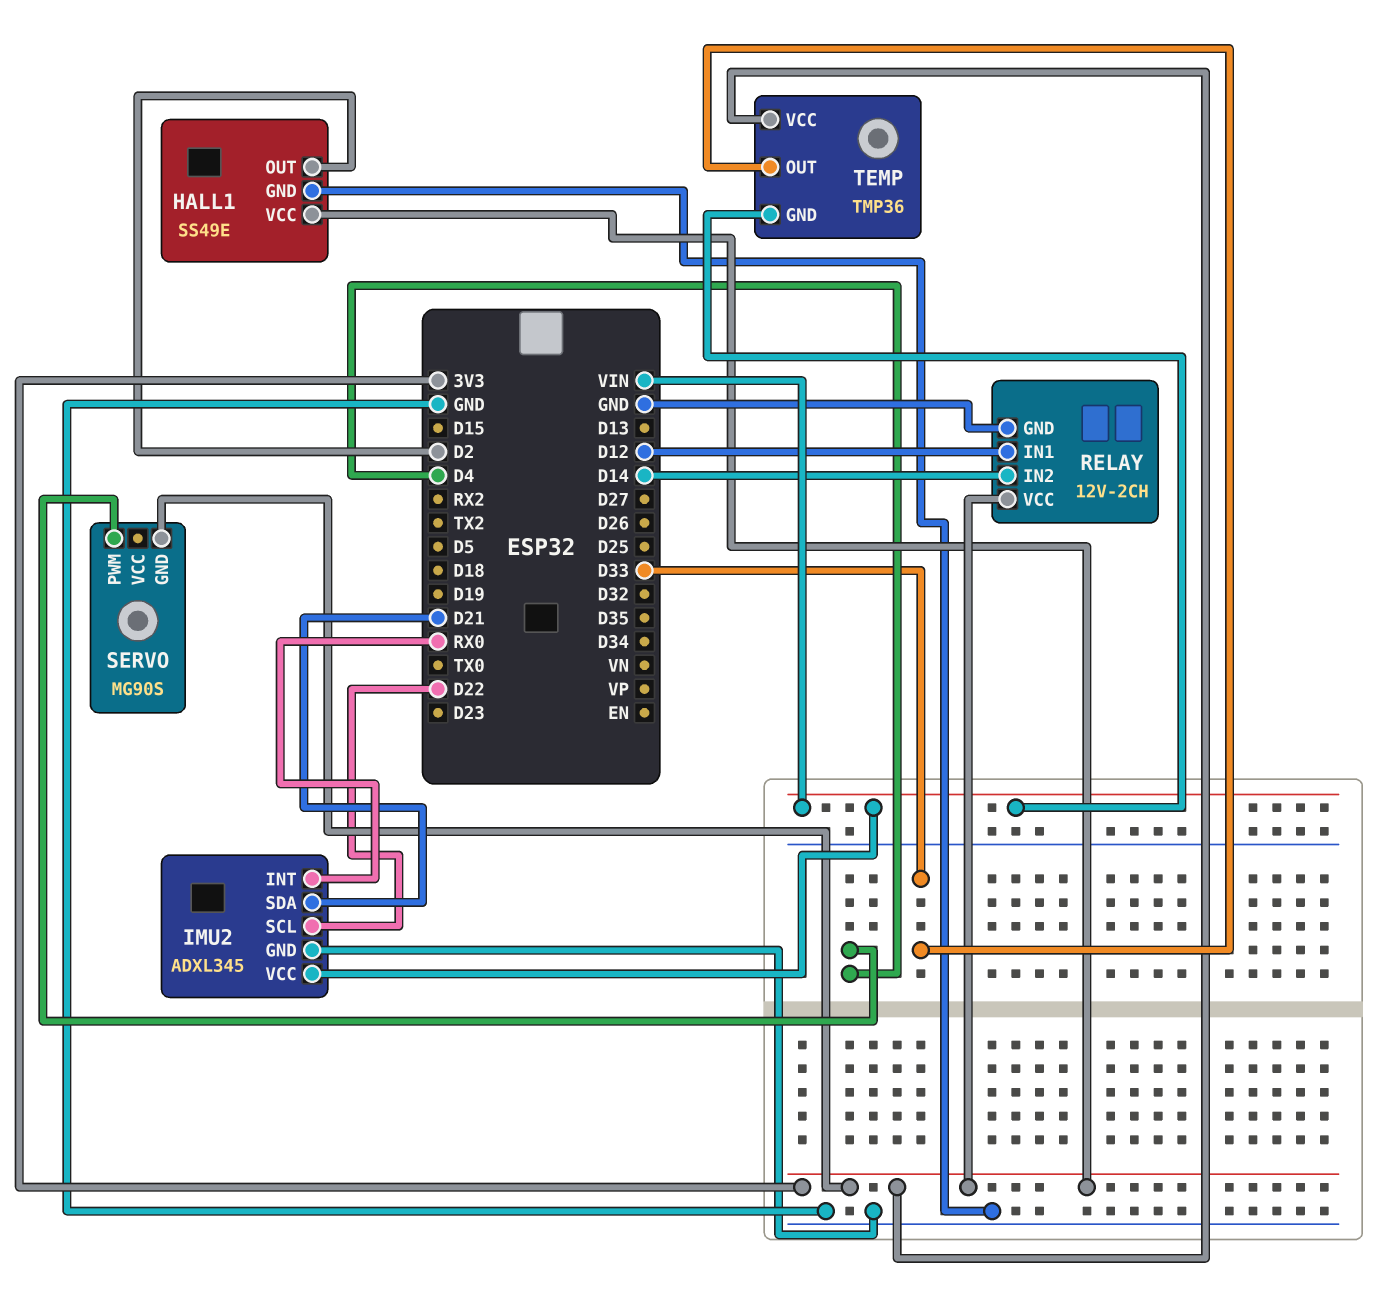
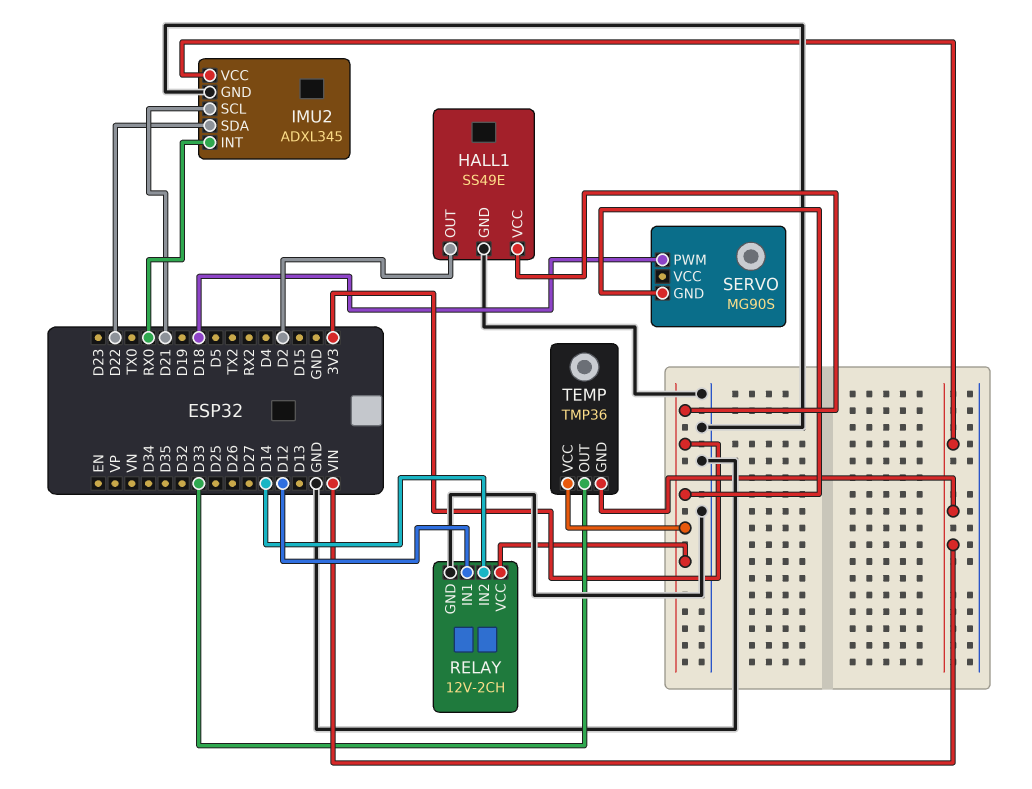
IMU2 pin SCL: D22 -> D21
IMU2 pin SDA: D21 -> D22
SERVO pin PWM: D4 -> D18

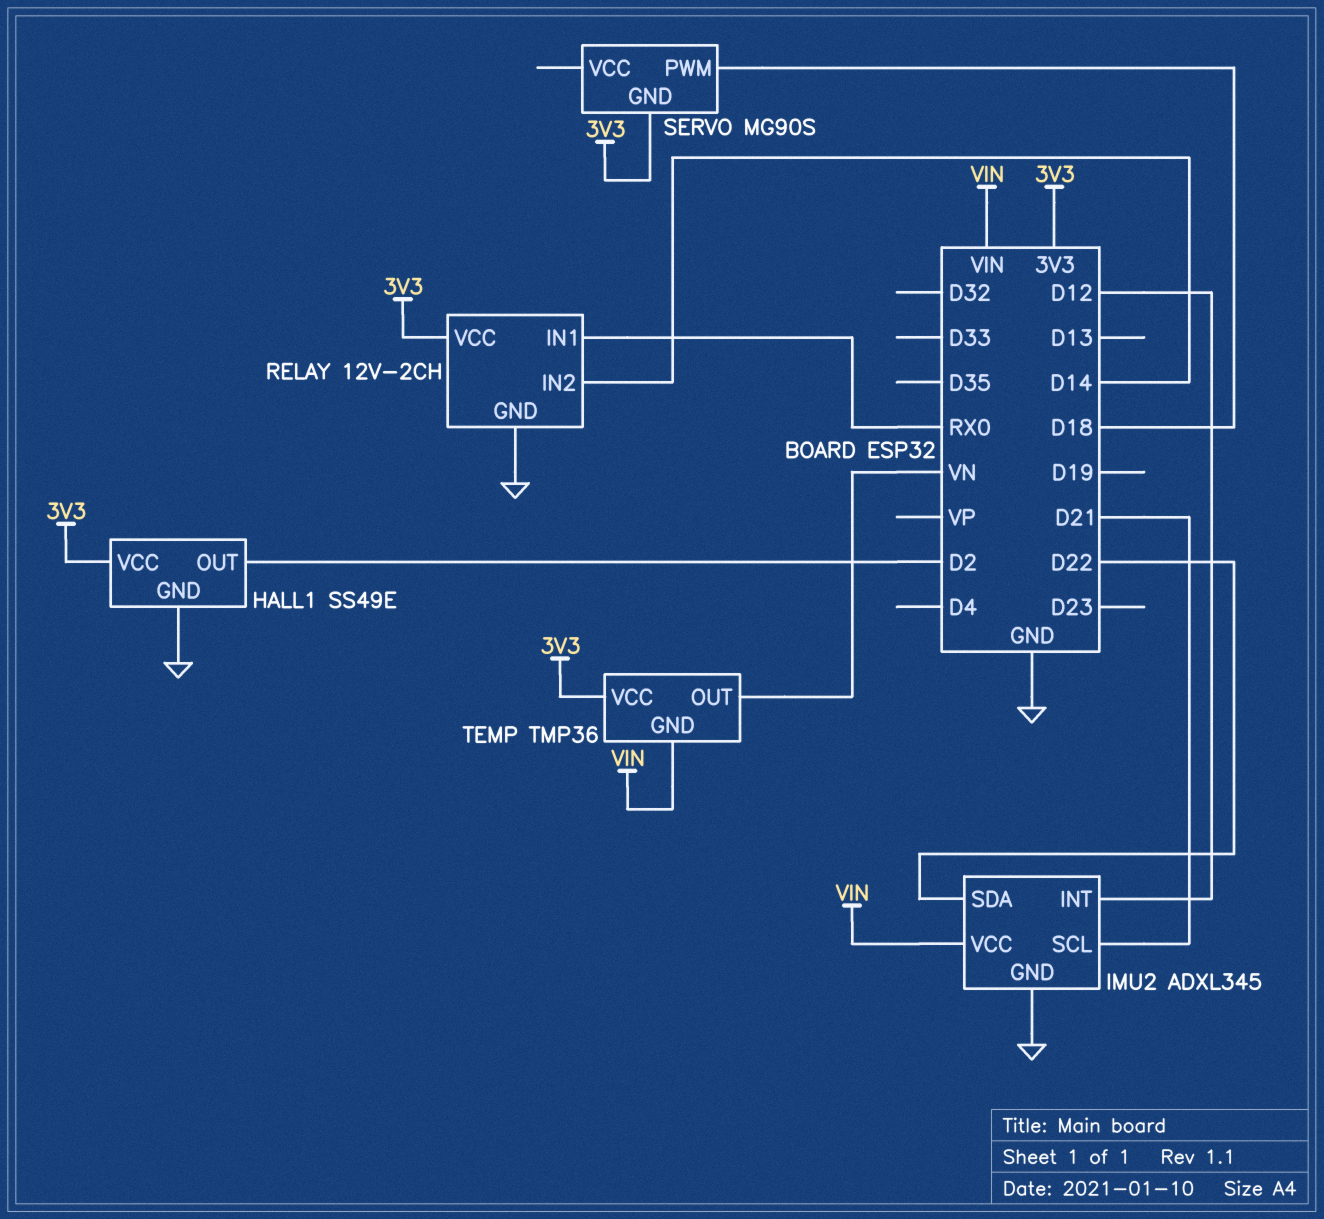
IMU2 pin INT: RX0 -> D12
RELAY pin IN1: D12 -> RX0
TEMP pin OUT: D33 -> VN

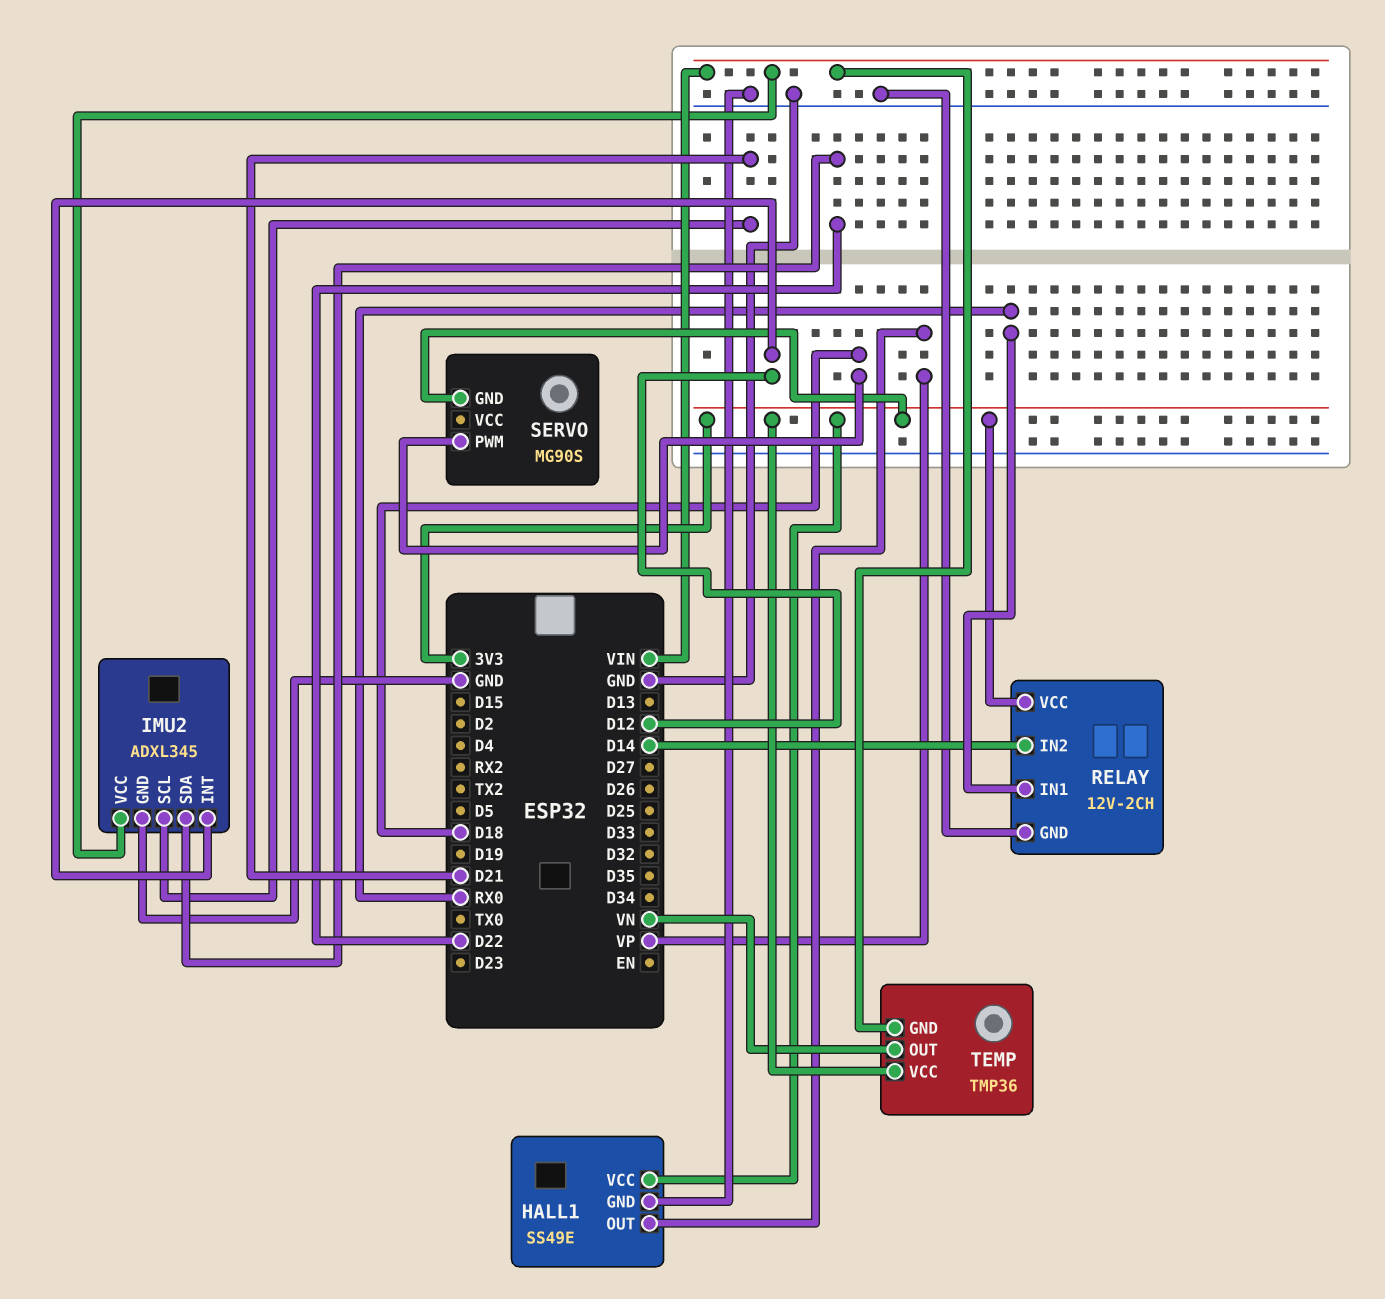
HALL1 pin OUT: D2 -> VP

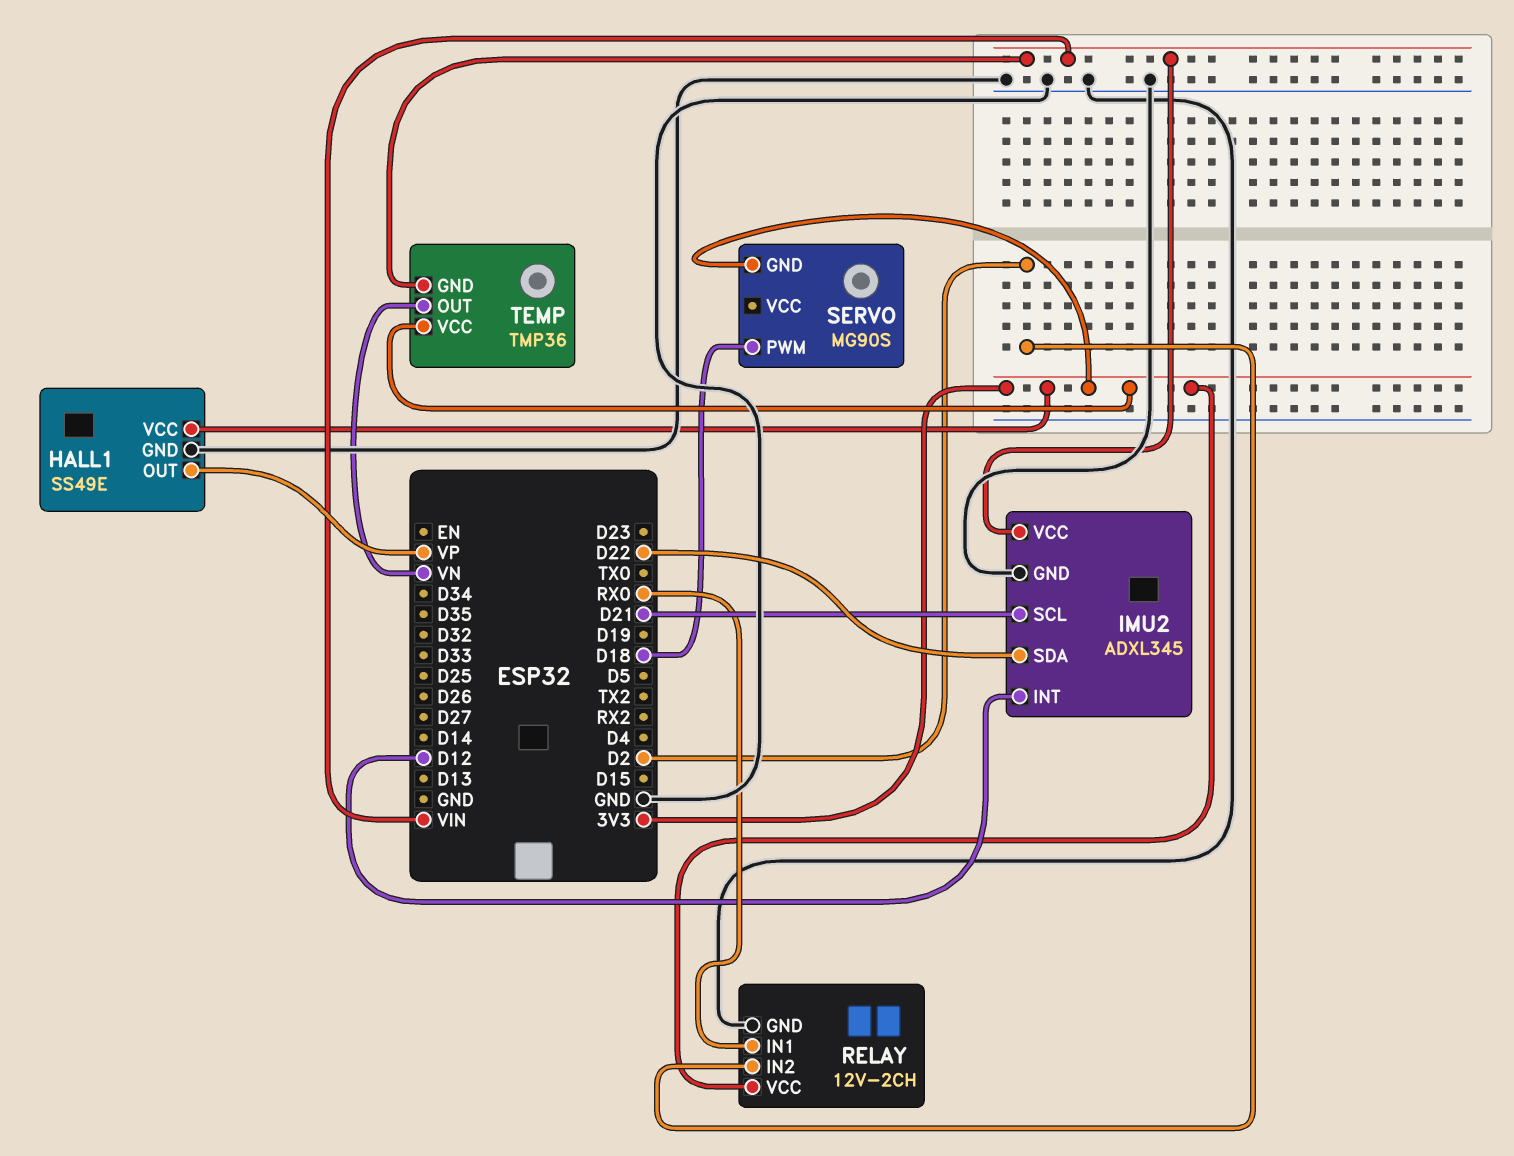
RELAY pin IN2: D14 -> D2

